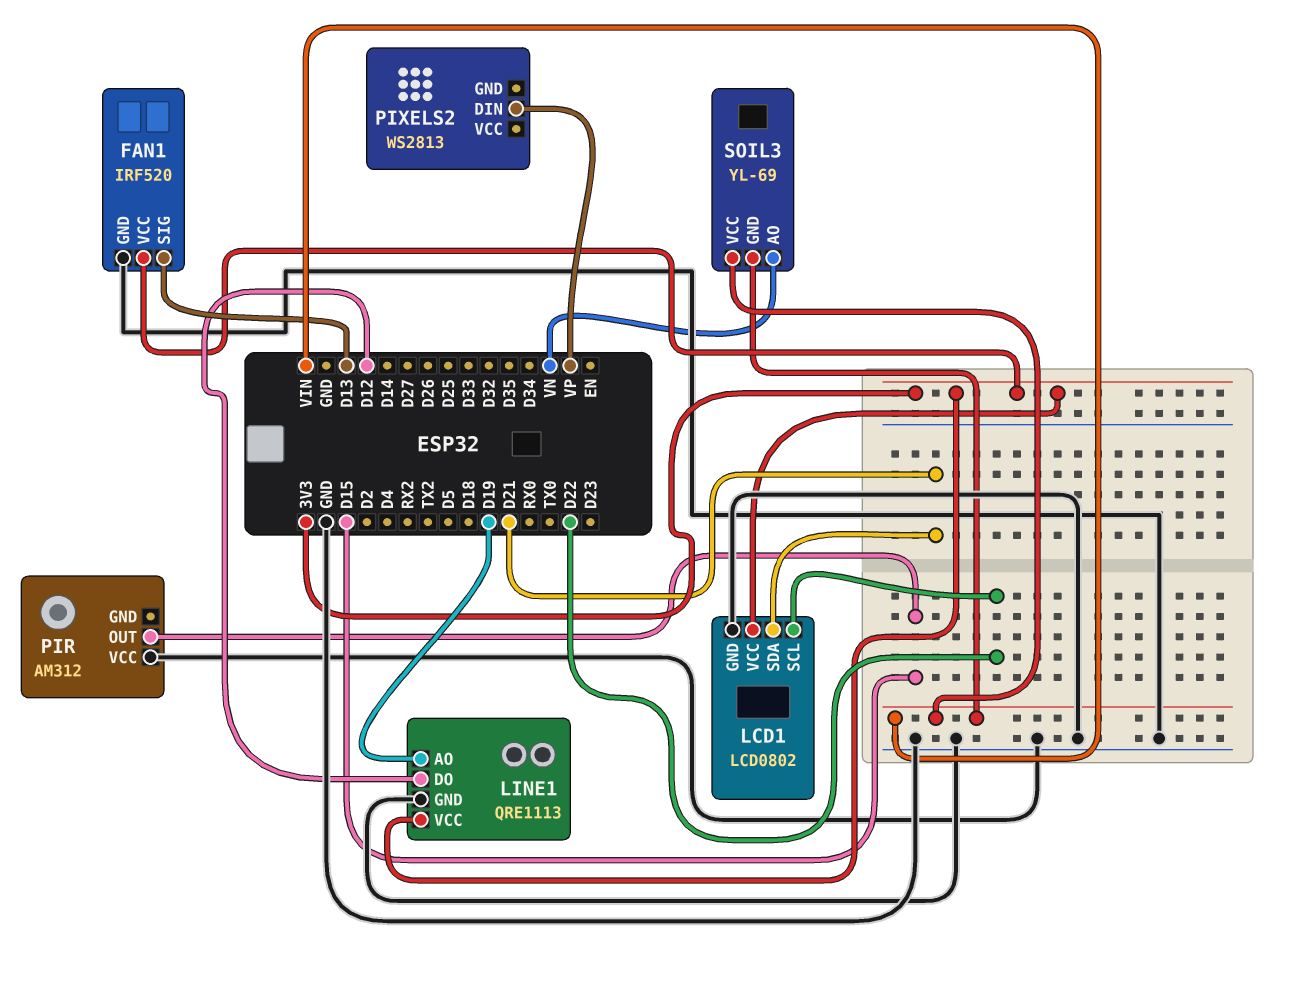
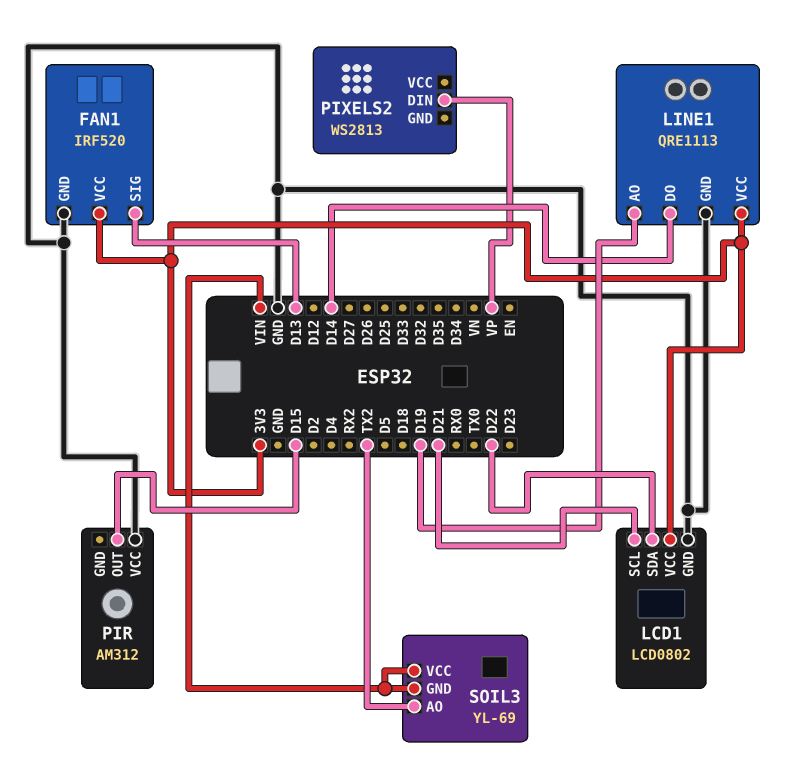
LCD1 pin SCL: D22 -> D21
LCD1 pin SDA: D21 -> D22
LINE1 pin DO: D12 -> D14
SOIL3 pin AO: VN -> TX2

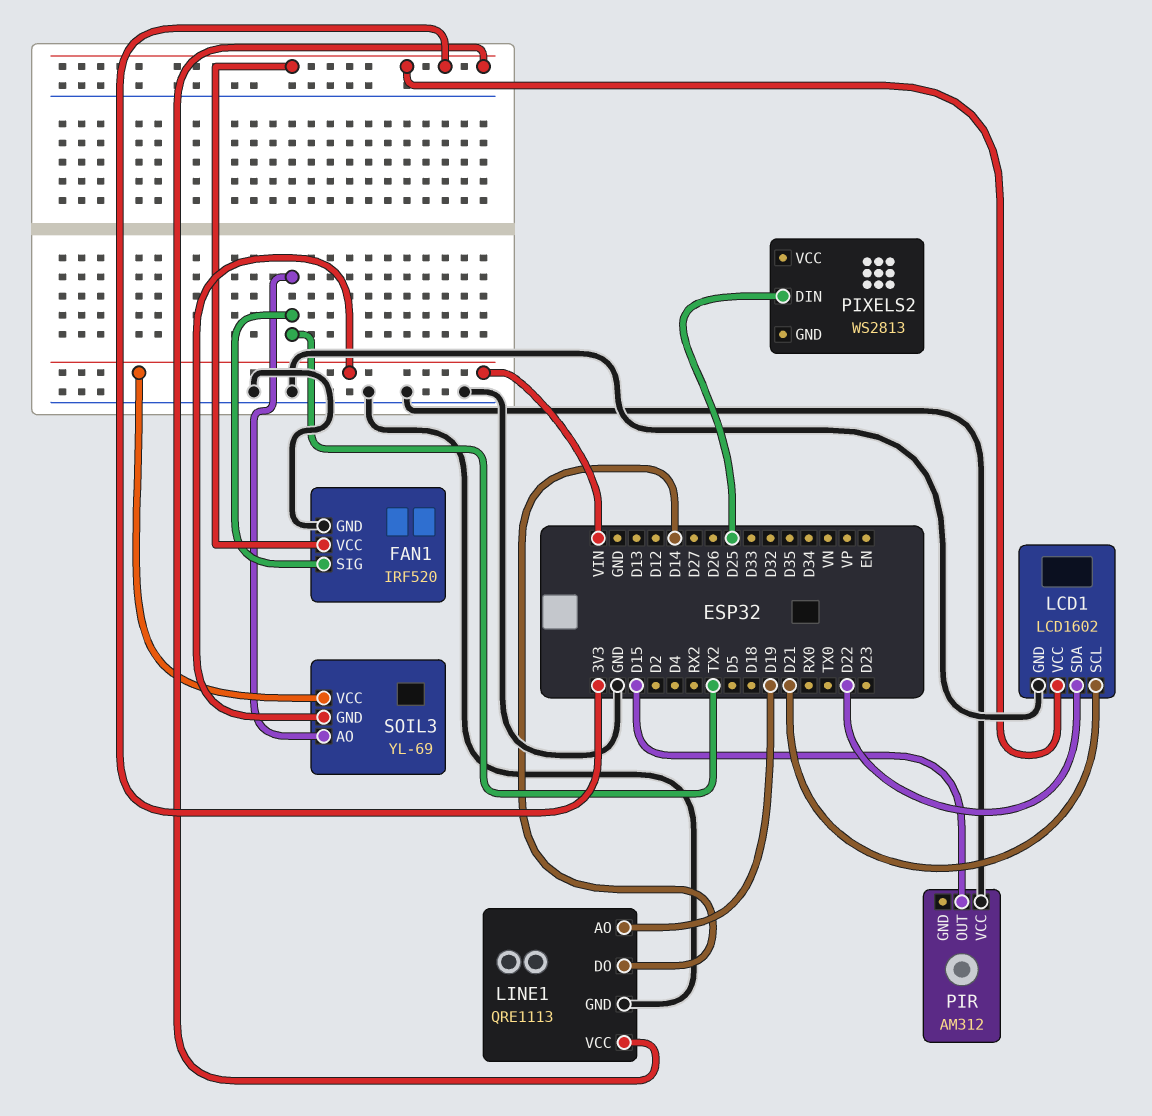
FAN1 pin SIG: D13 -> TX2
LCD1: LCD0802 -> LCD1602
PIXELS2 pin DIN: VP -> D25

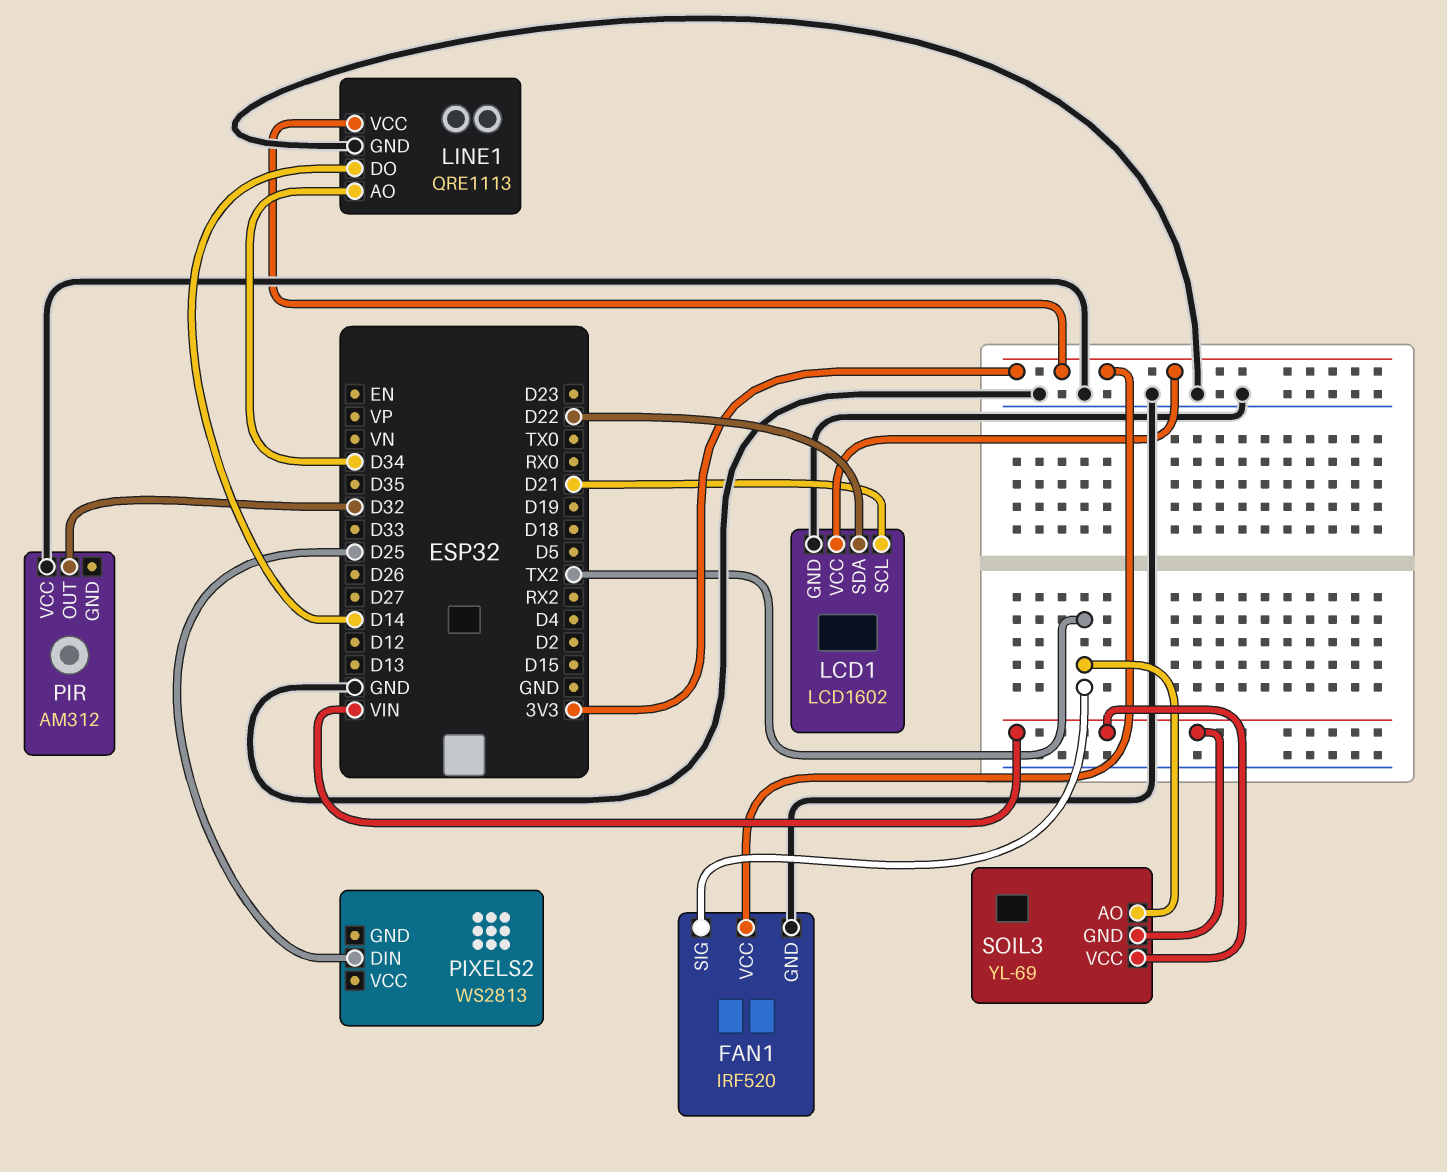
LINE1 pin AO: D19 -> D34
PIR pin OUT: D15 -> D32

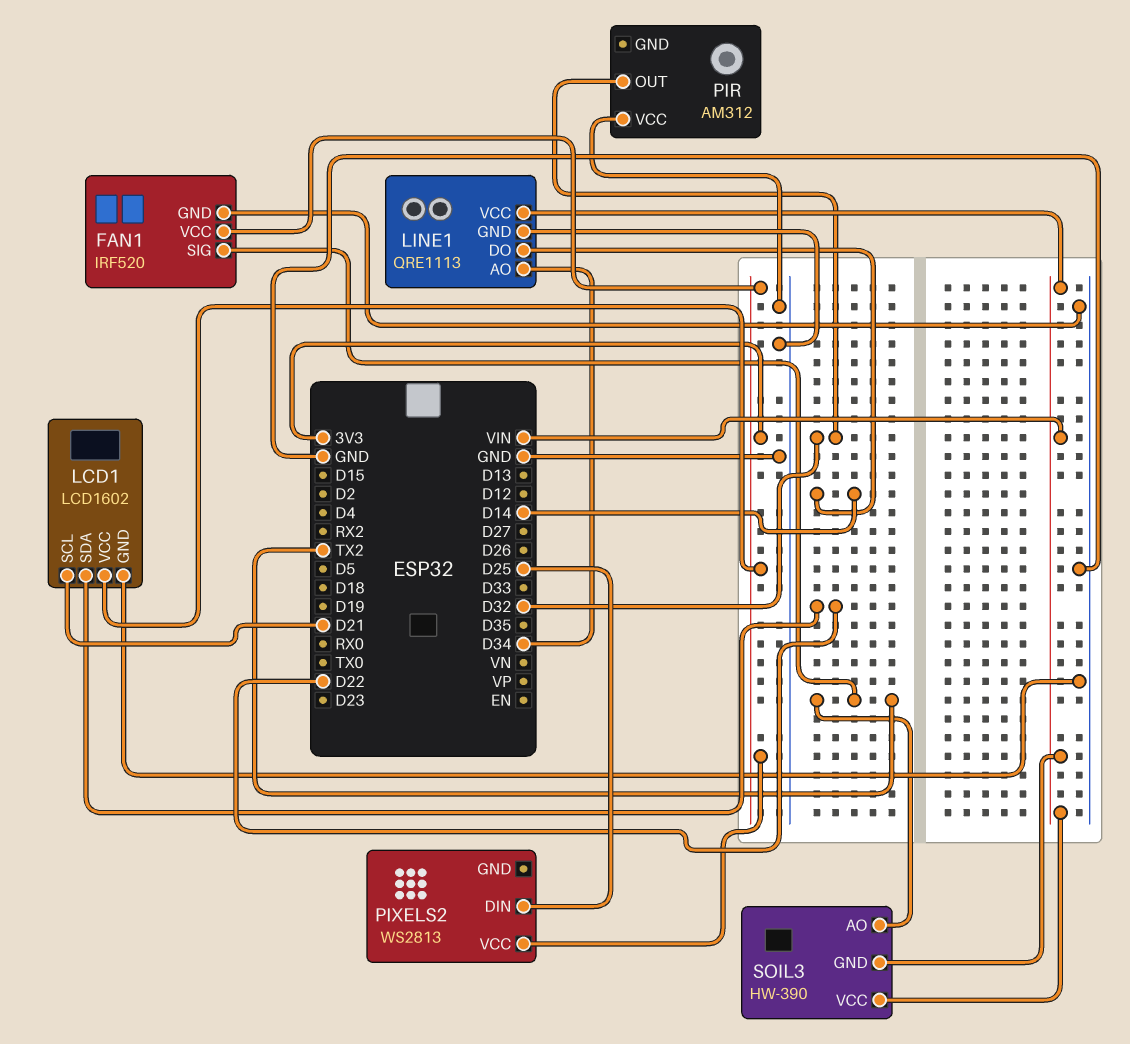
LINE1 pin VCC: 3V3 -> VIN
PIXELS2 pin VCC: none -> 3V3
SOIL3: YL-69 -> HW-390

